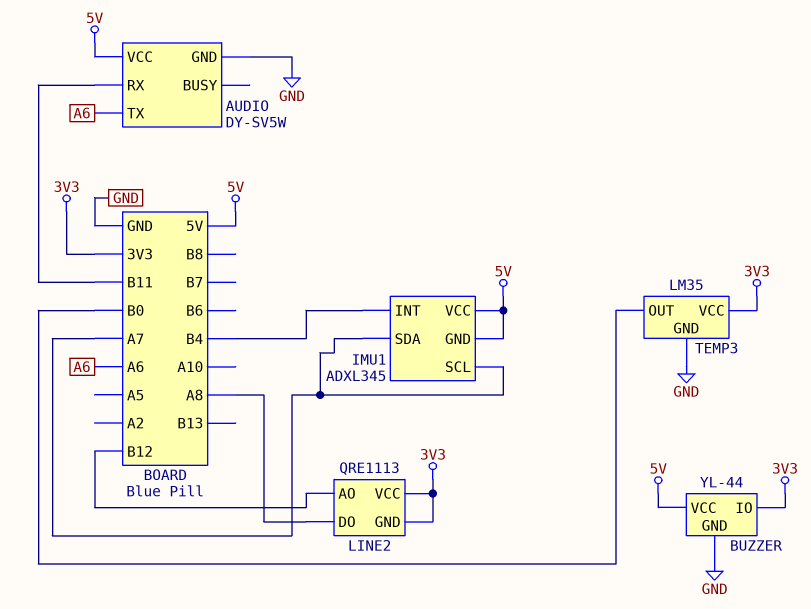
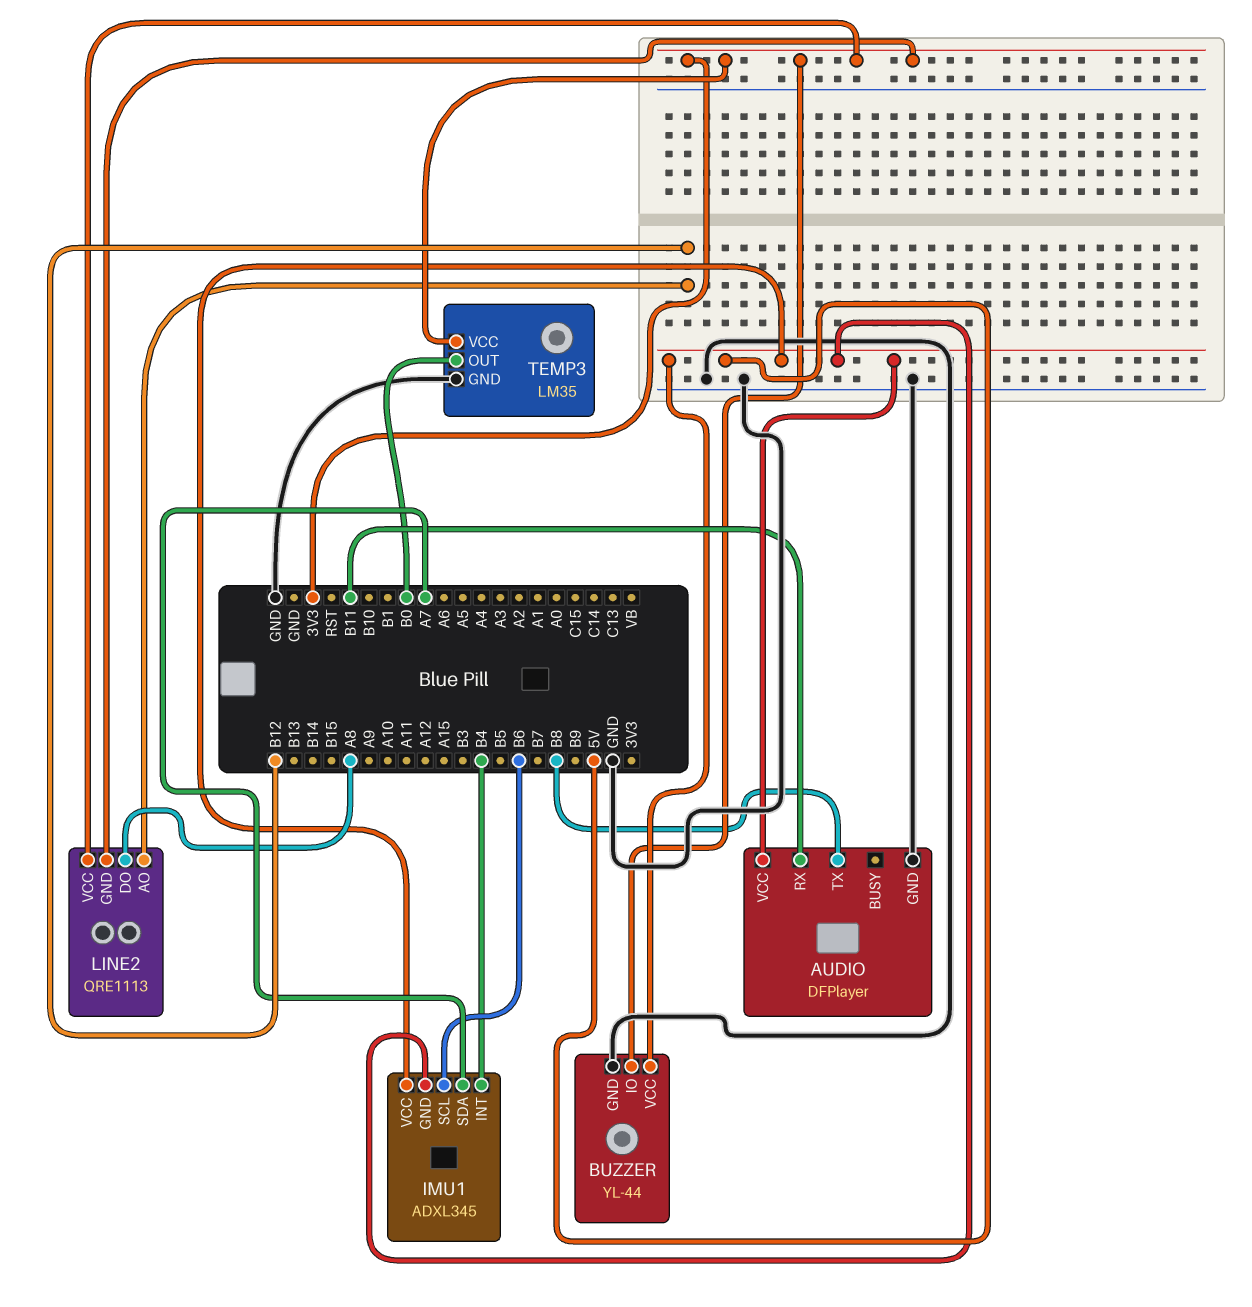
AUDIO: DY-SV5W -> DFPlayer
AUDIO pin TX: A6 -> B8
IMU1 pin SCL: A7 -> B6

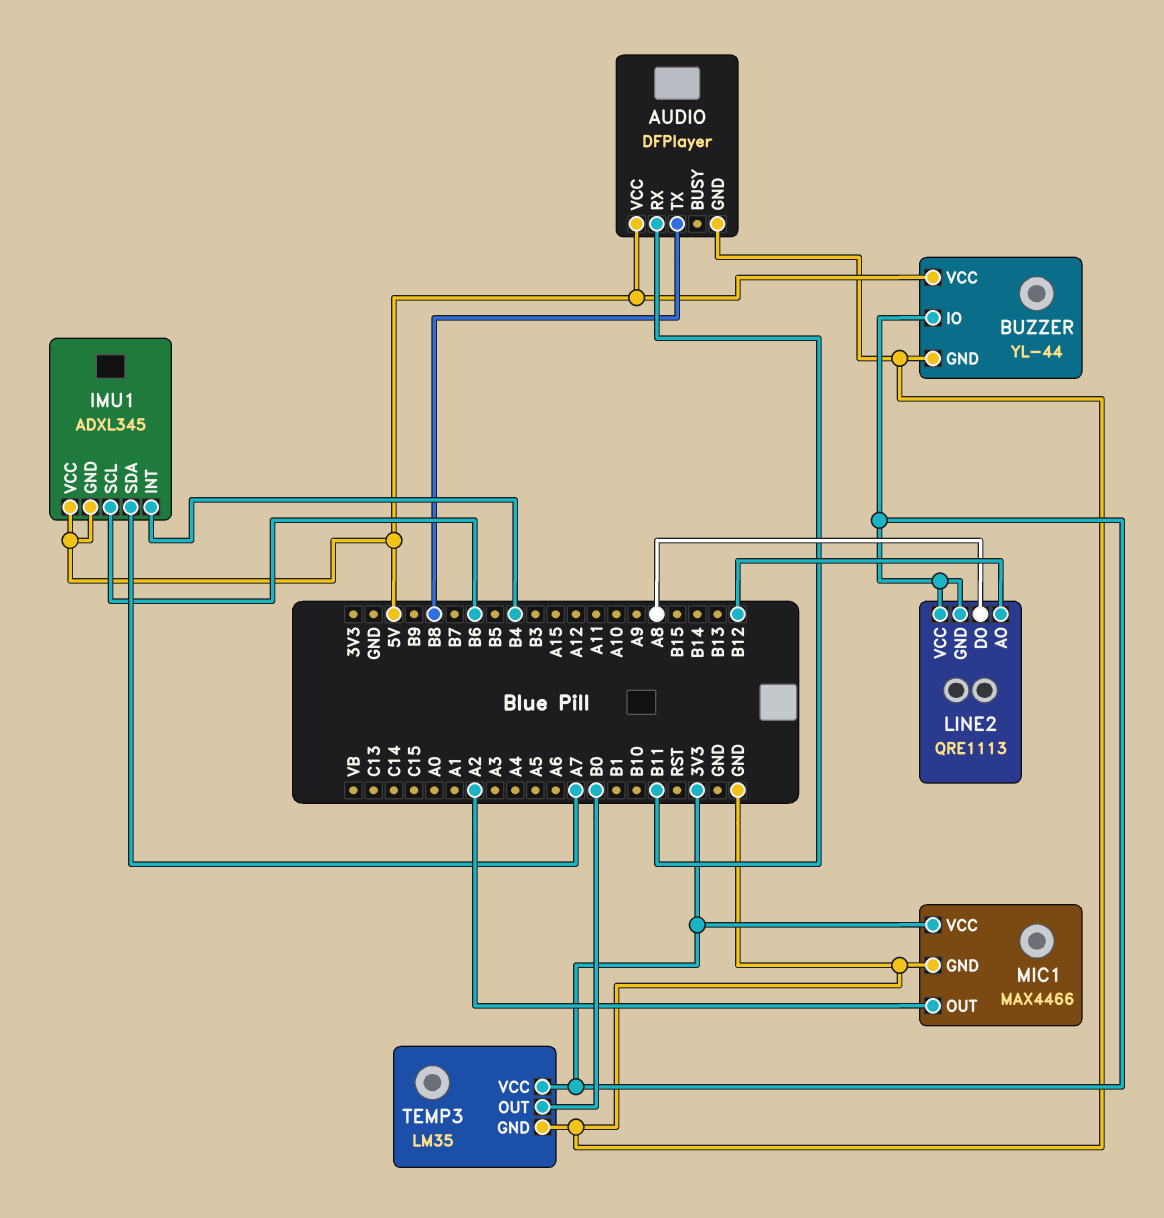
MIC1: none -> MAX4466
MIC1 pin GND: none -> GND
MIC1 pin OUT: none -> A2
MIC1 pin VCC: none -> 3V3

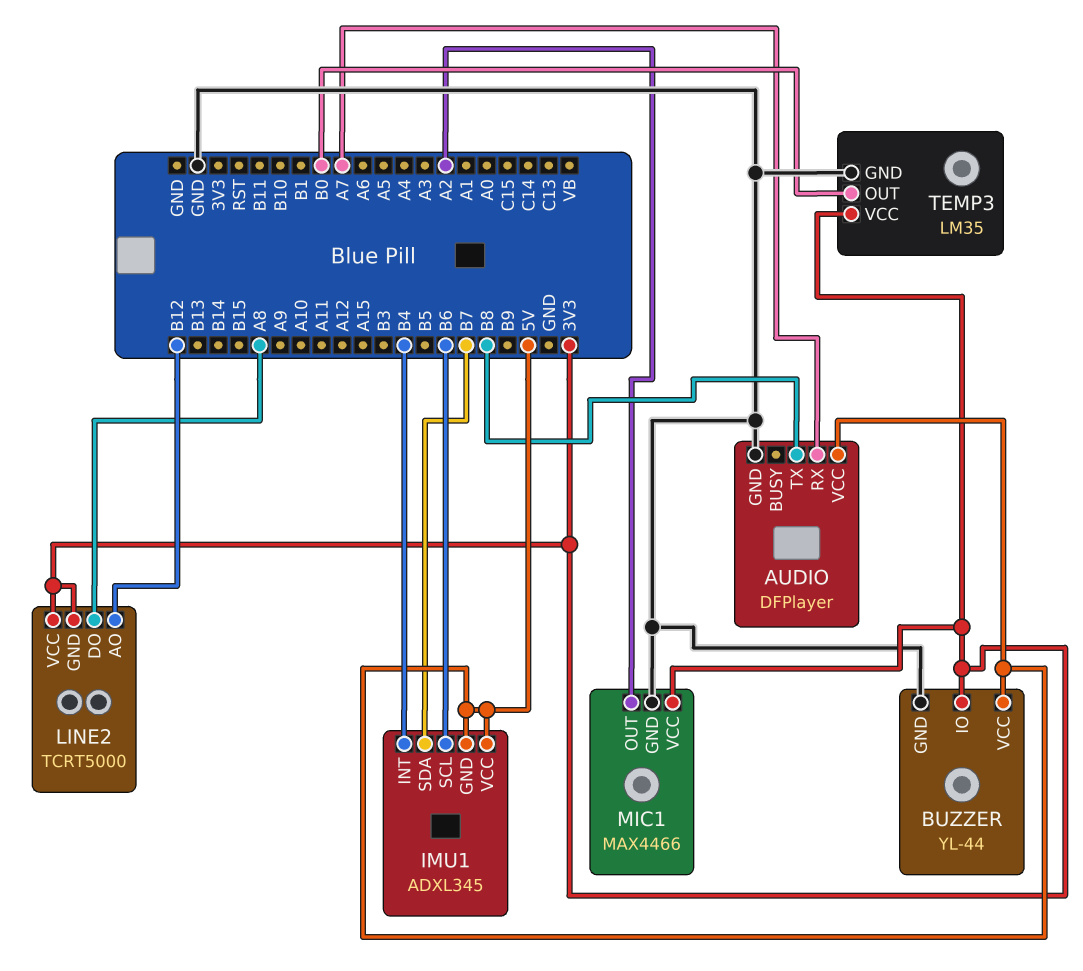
AUDIO pin RX: B11 -> A7
IMU1 pin SDA: A7 -> B7
LINE2: QRE1113 -> TCRT5000

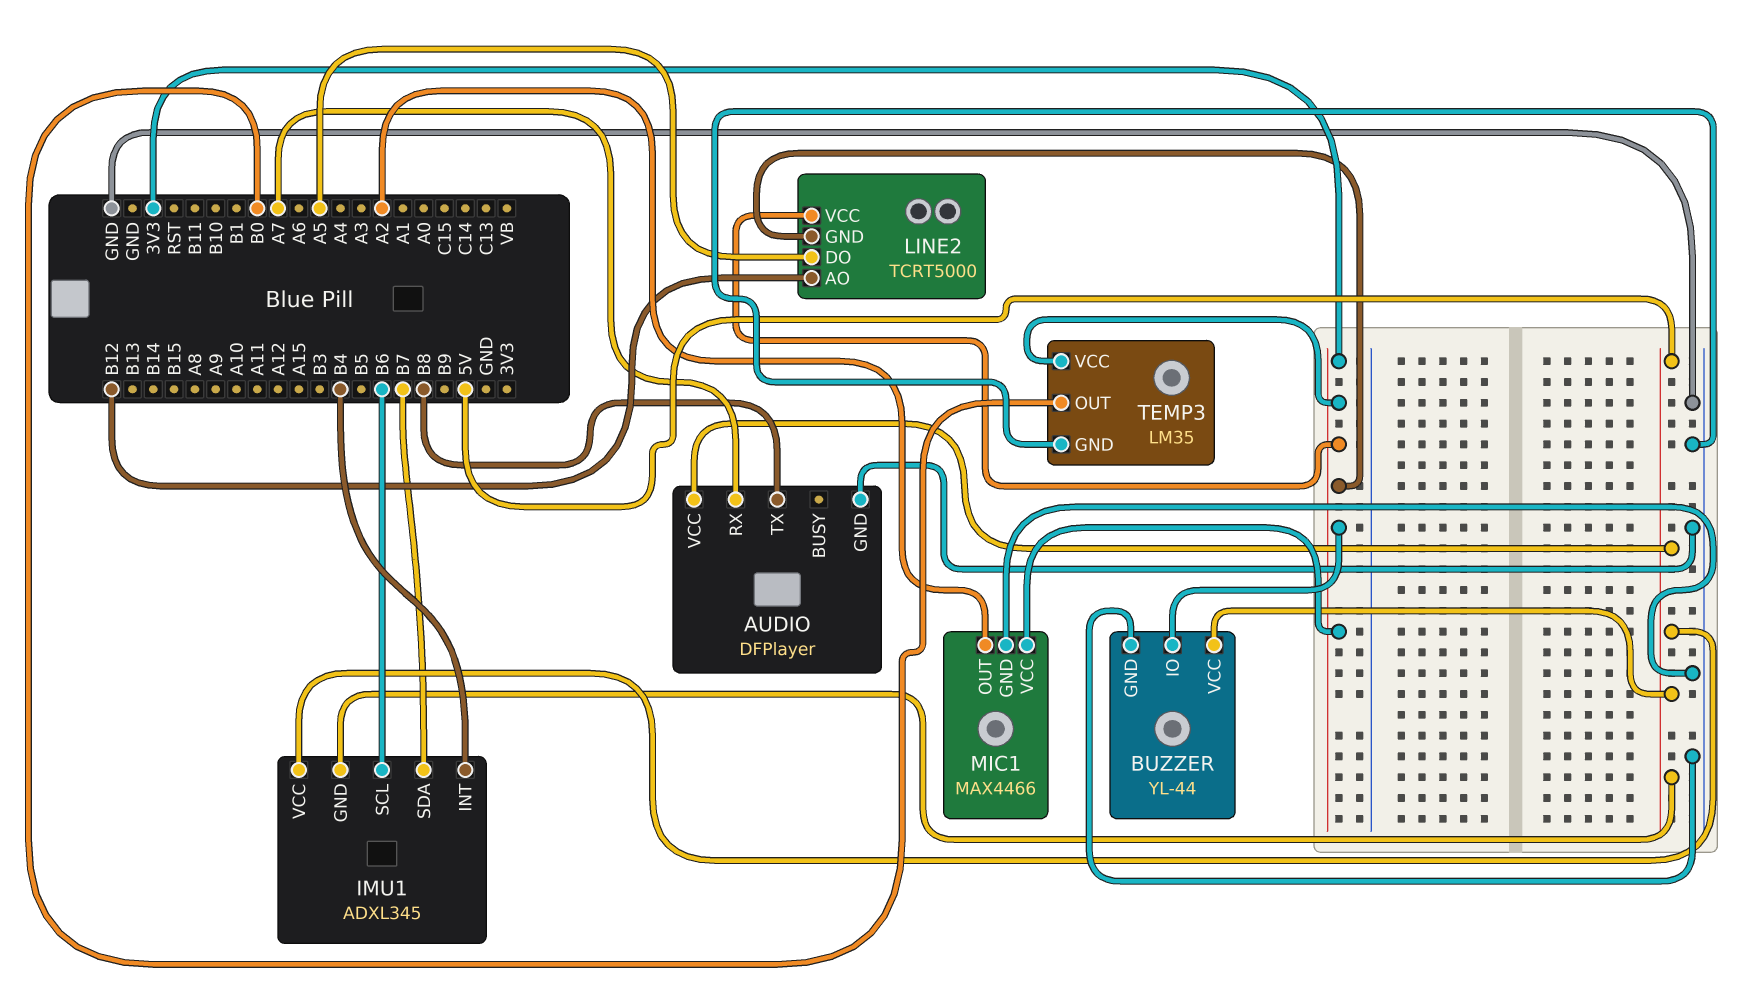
LINE2 pin DO: A8 -> A5

